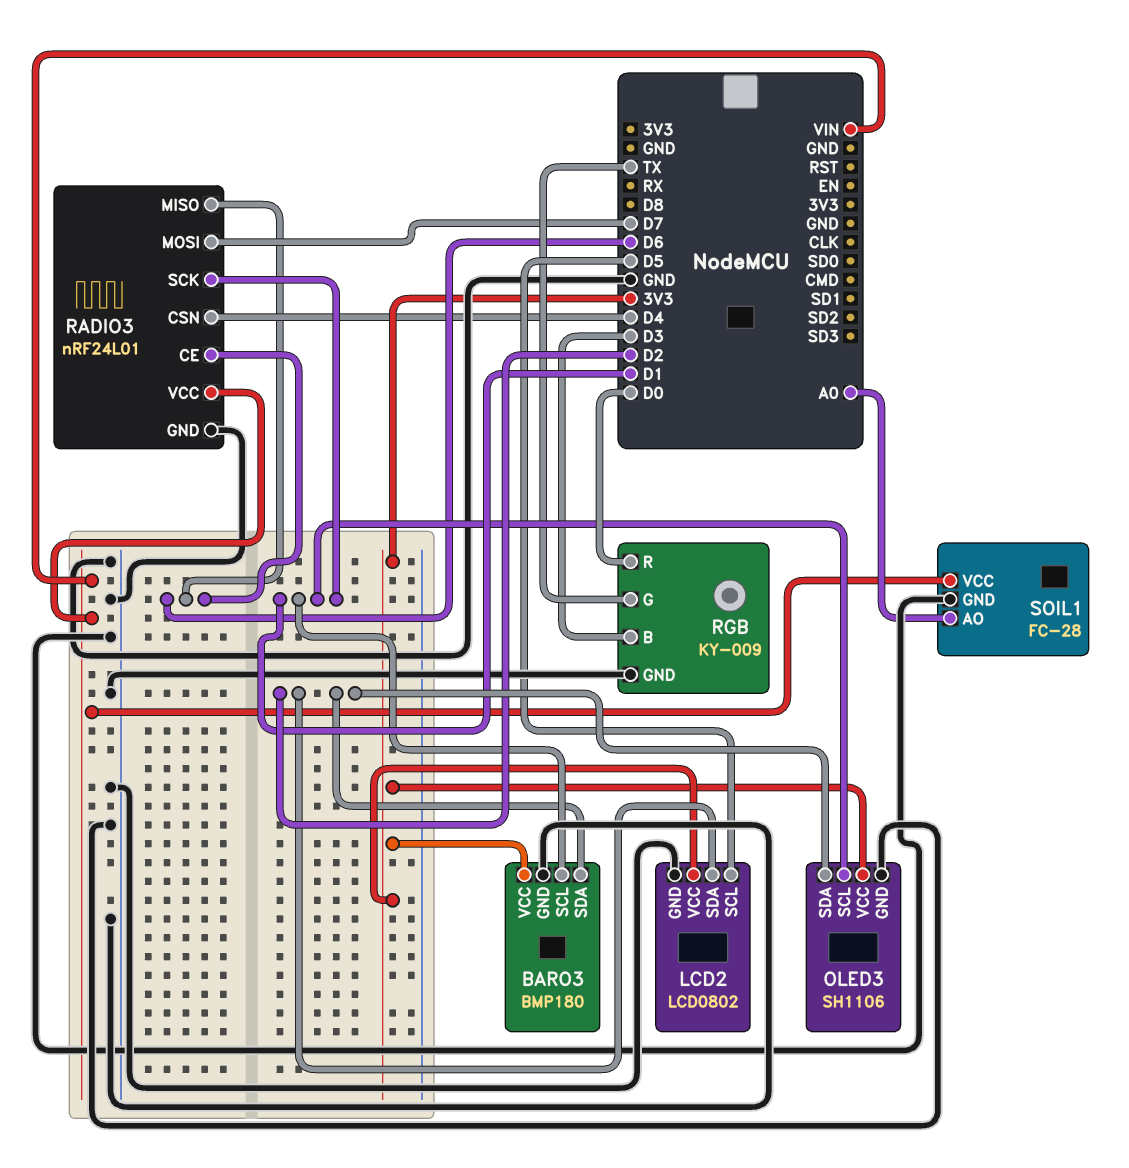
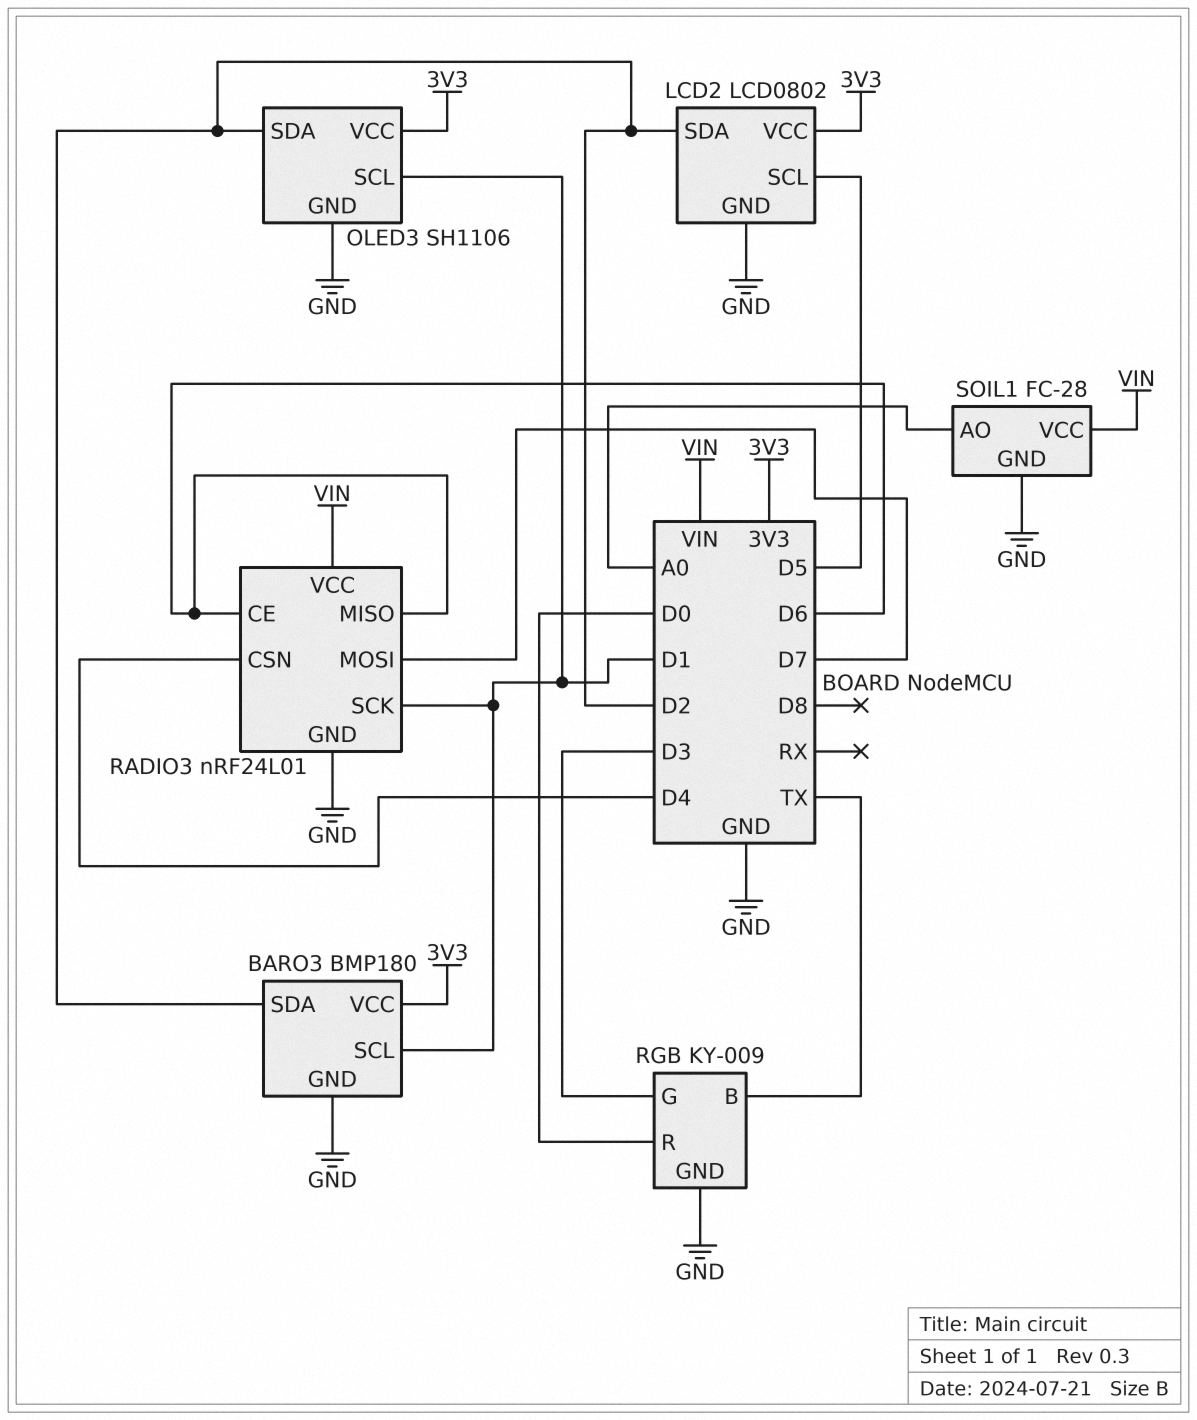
RGB pin B: D3 -> TX
RGB pin G: TX -> D3

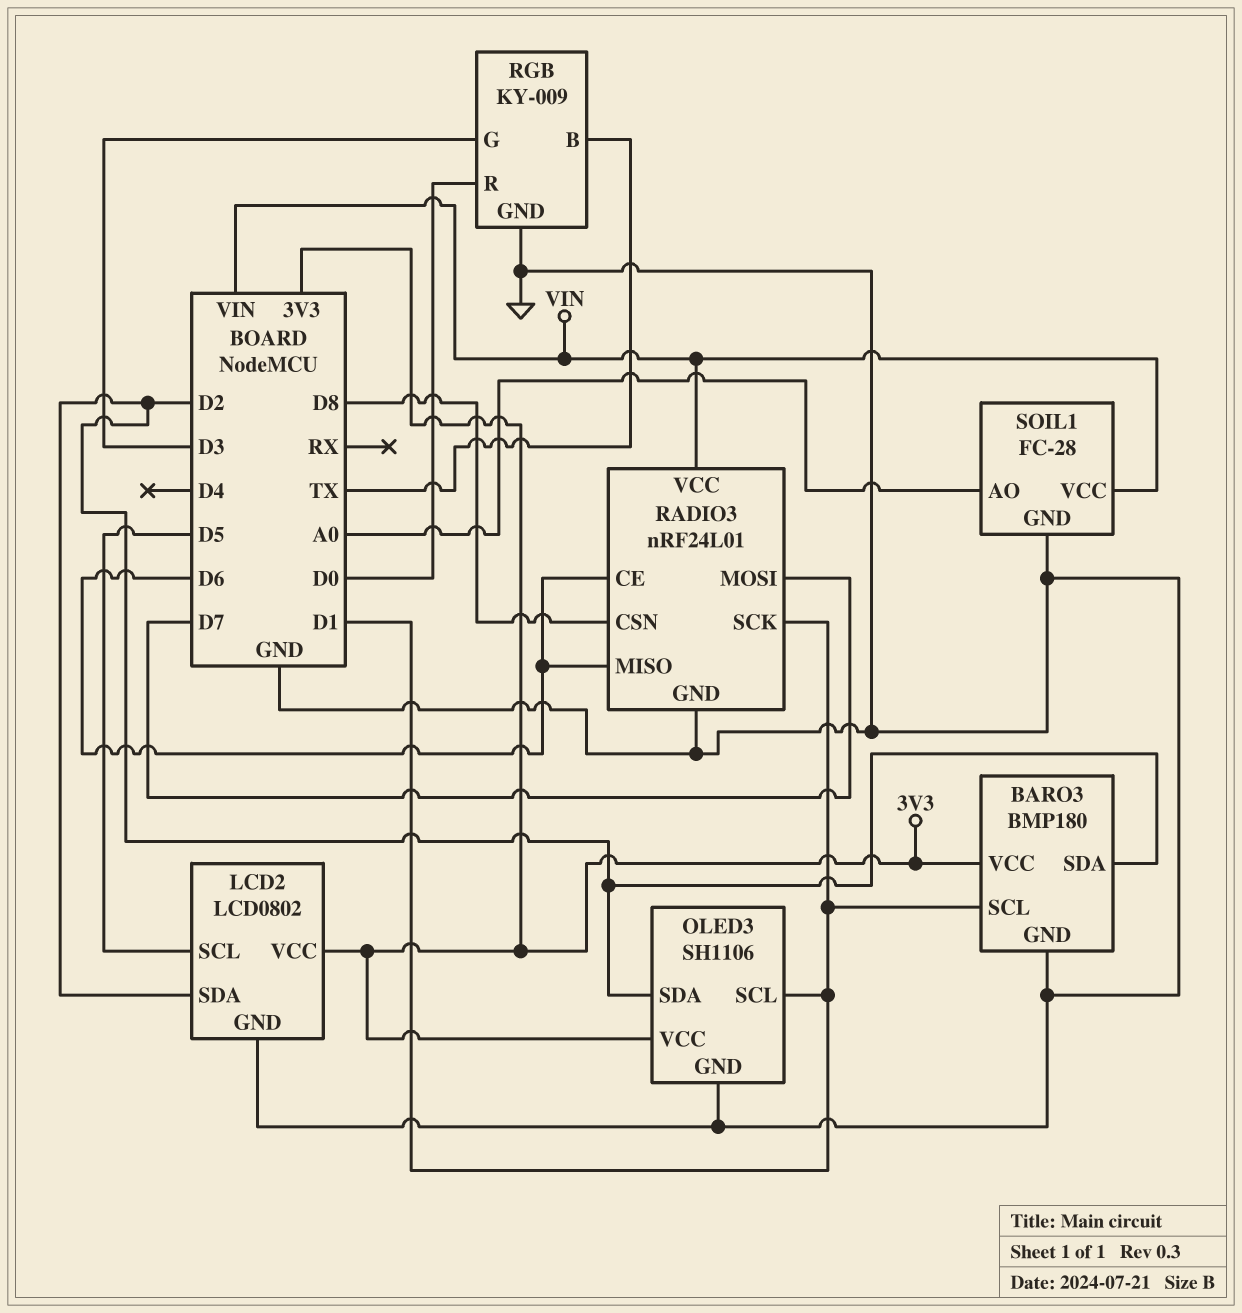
RADIO3 pin CSN: D4 -> D8

